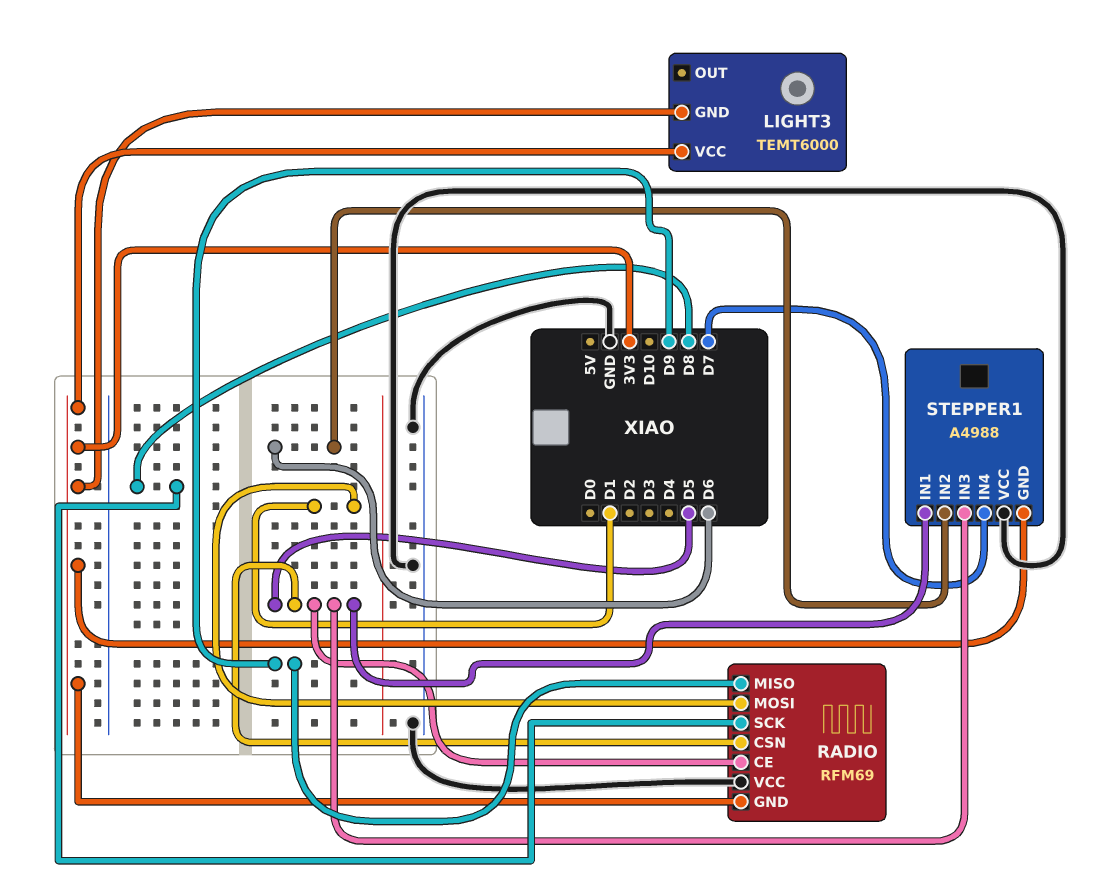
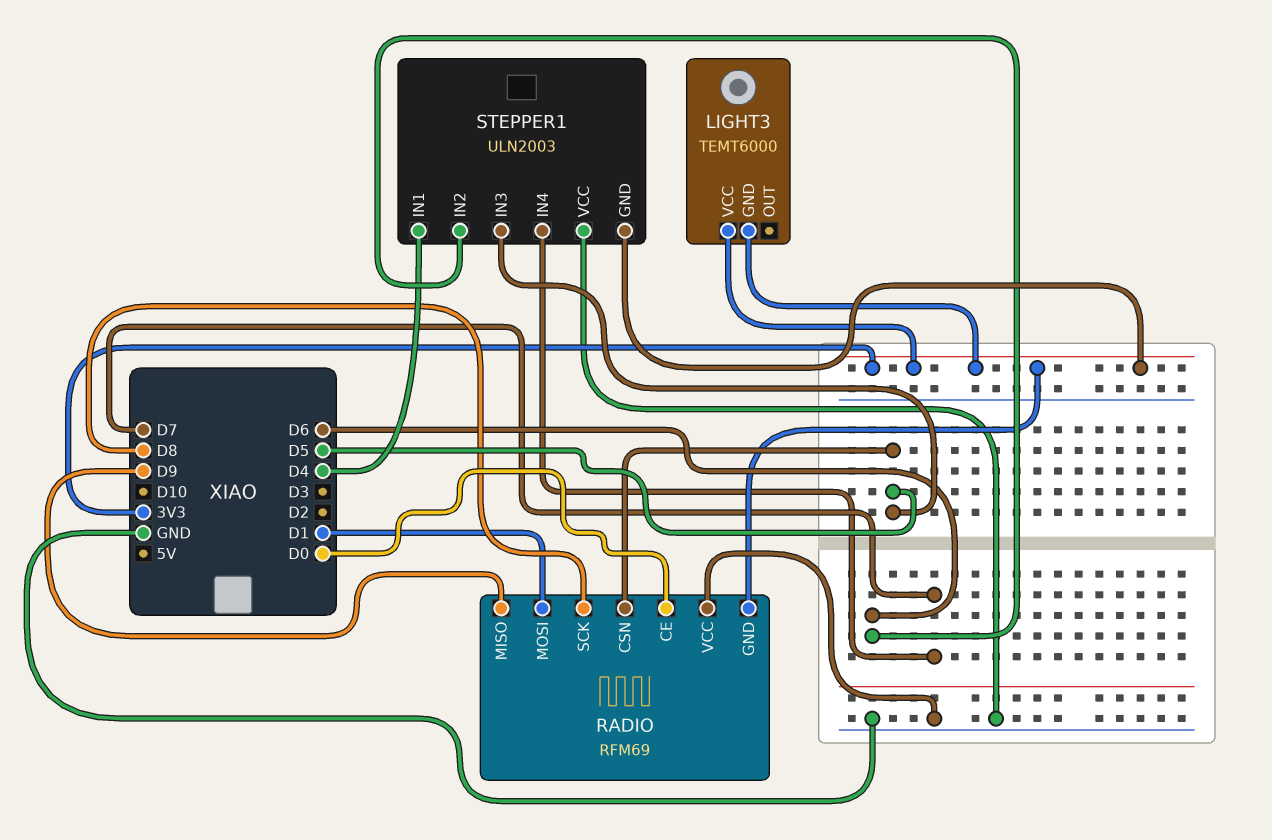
RADIO pin CE: D5 -> D0
STEPPER1: A4988 -> ULN2003
STEPPER1 pin IN1: D5 -> D4

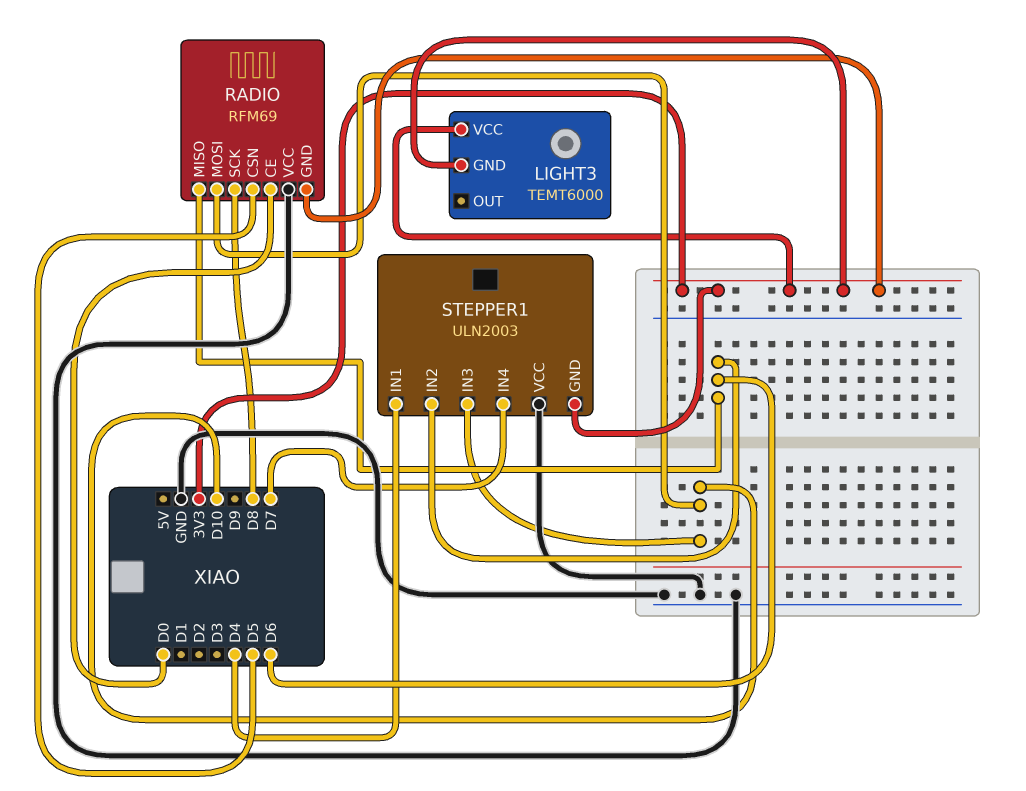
RADIO pin MISO: D9 -> D6
RADIO pin MOSI: D1 -> D10
STEPPER1 pin IN3: D5 -> D10

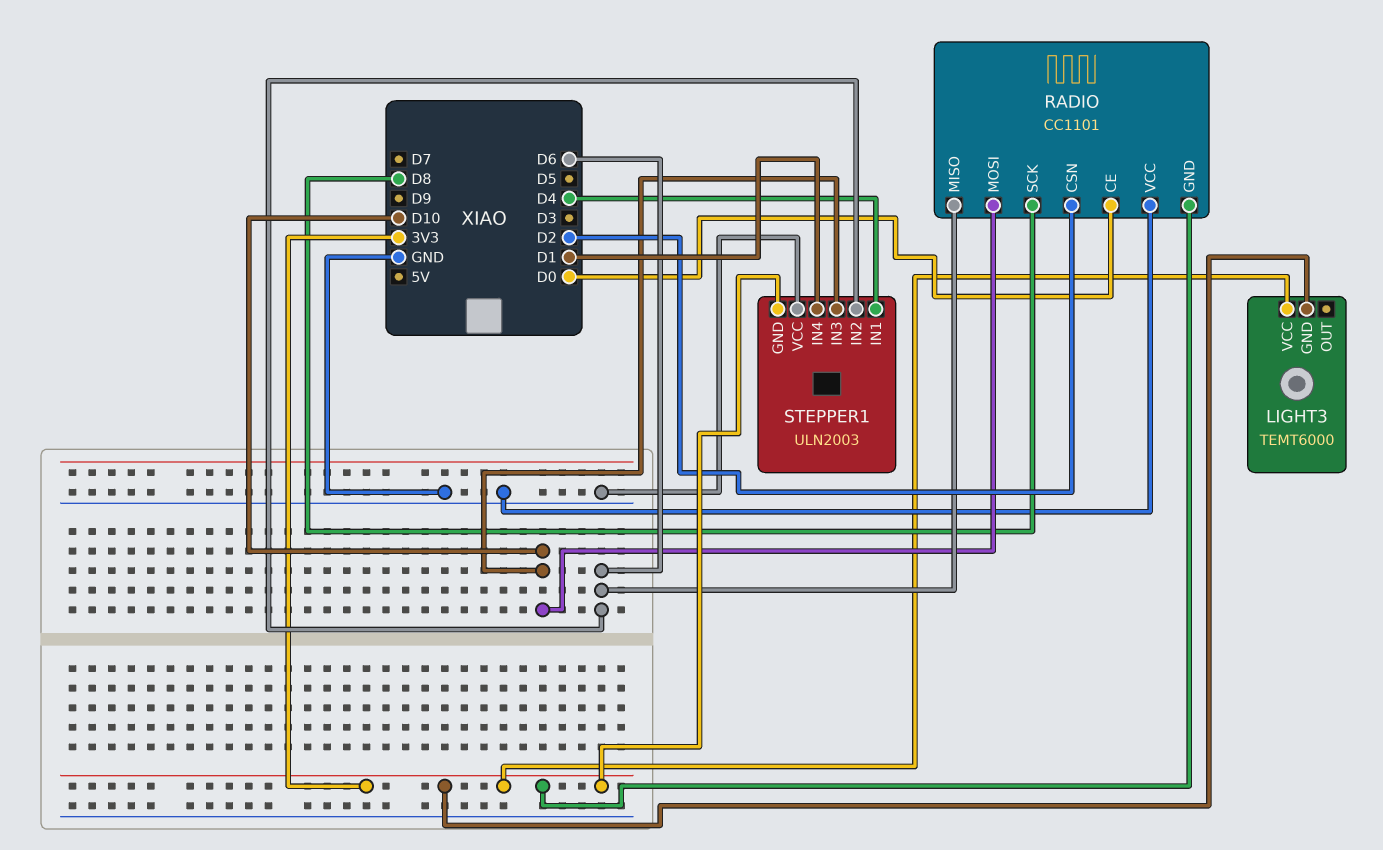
RADIO: RFM69 -> CC1101
RADIO pin CSN: D5 -> D2
STEPPER1 pin IN4: D7 -> D1

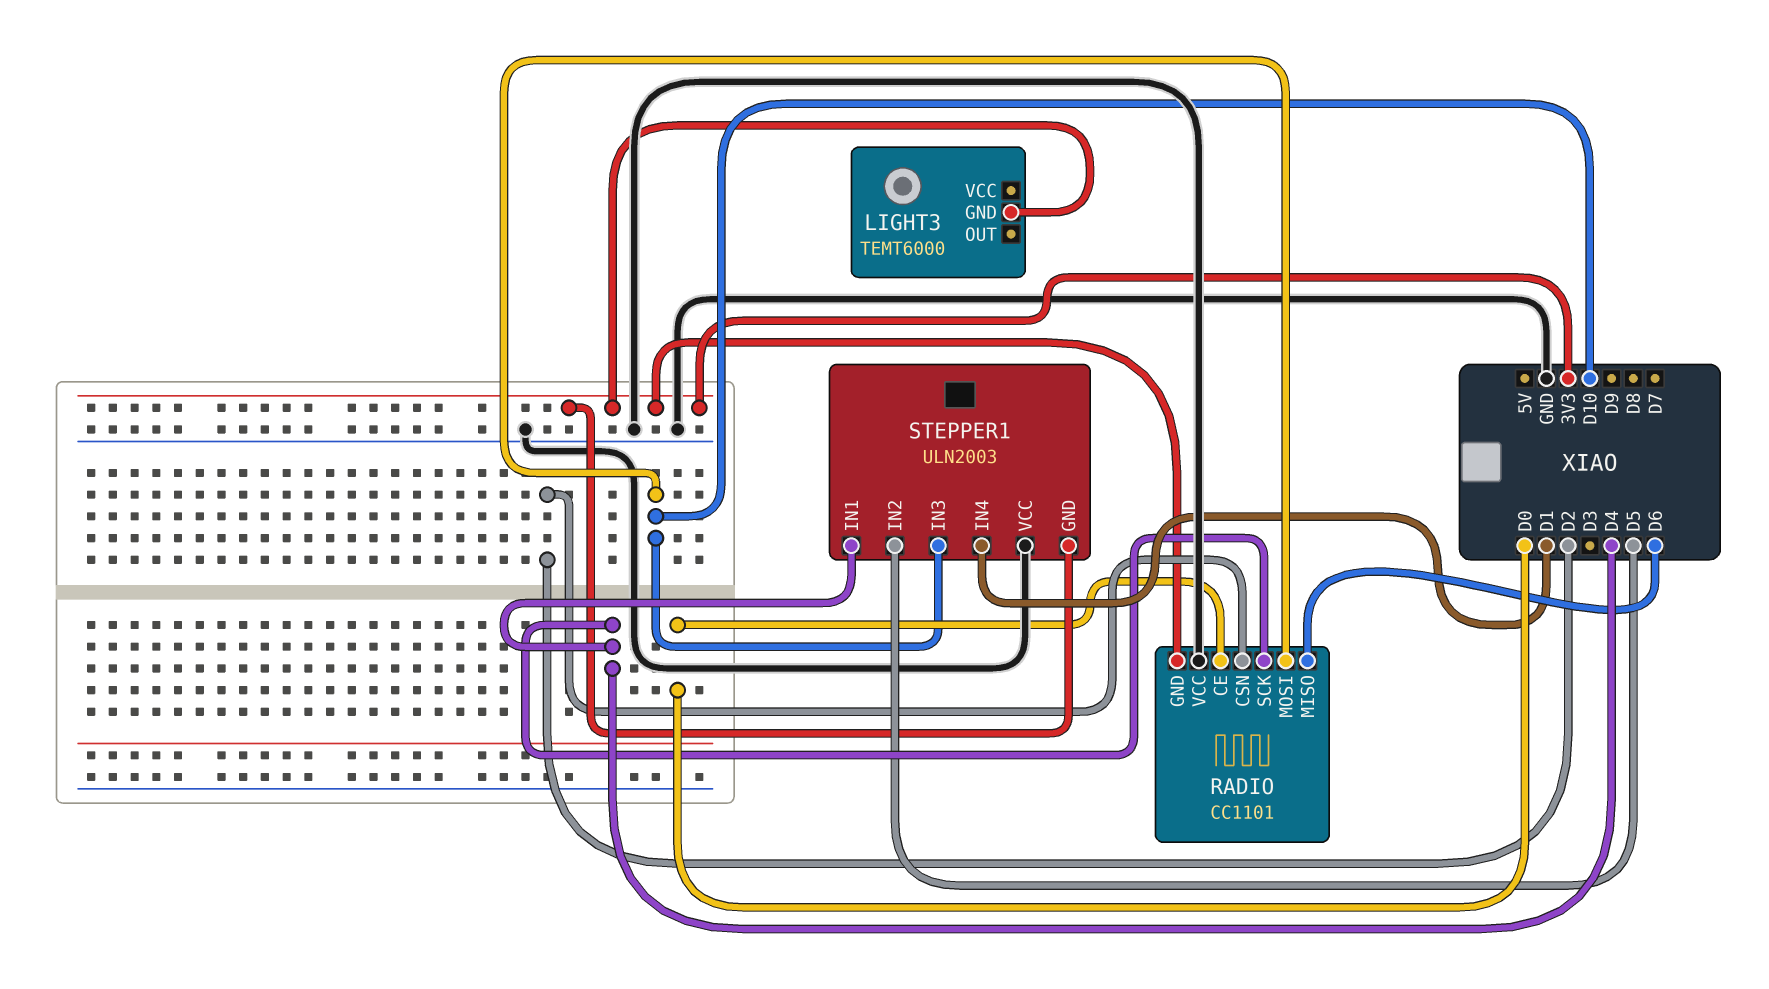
LIGHT3 pin VCC: 3V3 -> none
RADIO pin SCK: D8 -> D4
STEPPER1 pin IN2: D6 -> D5

